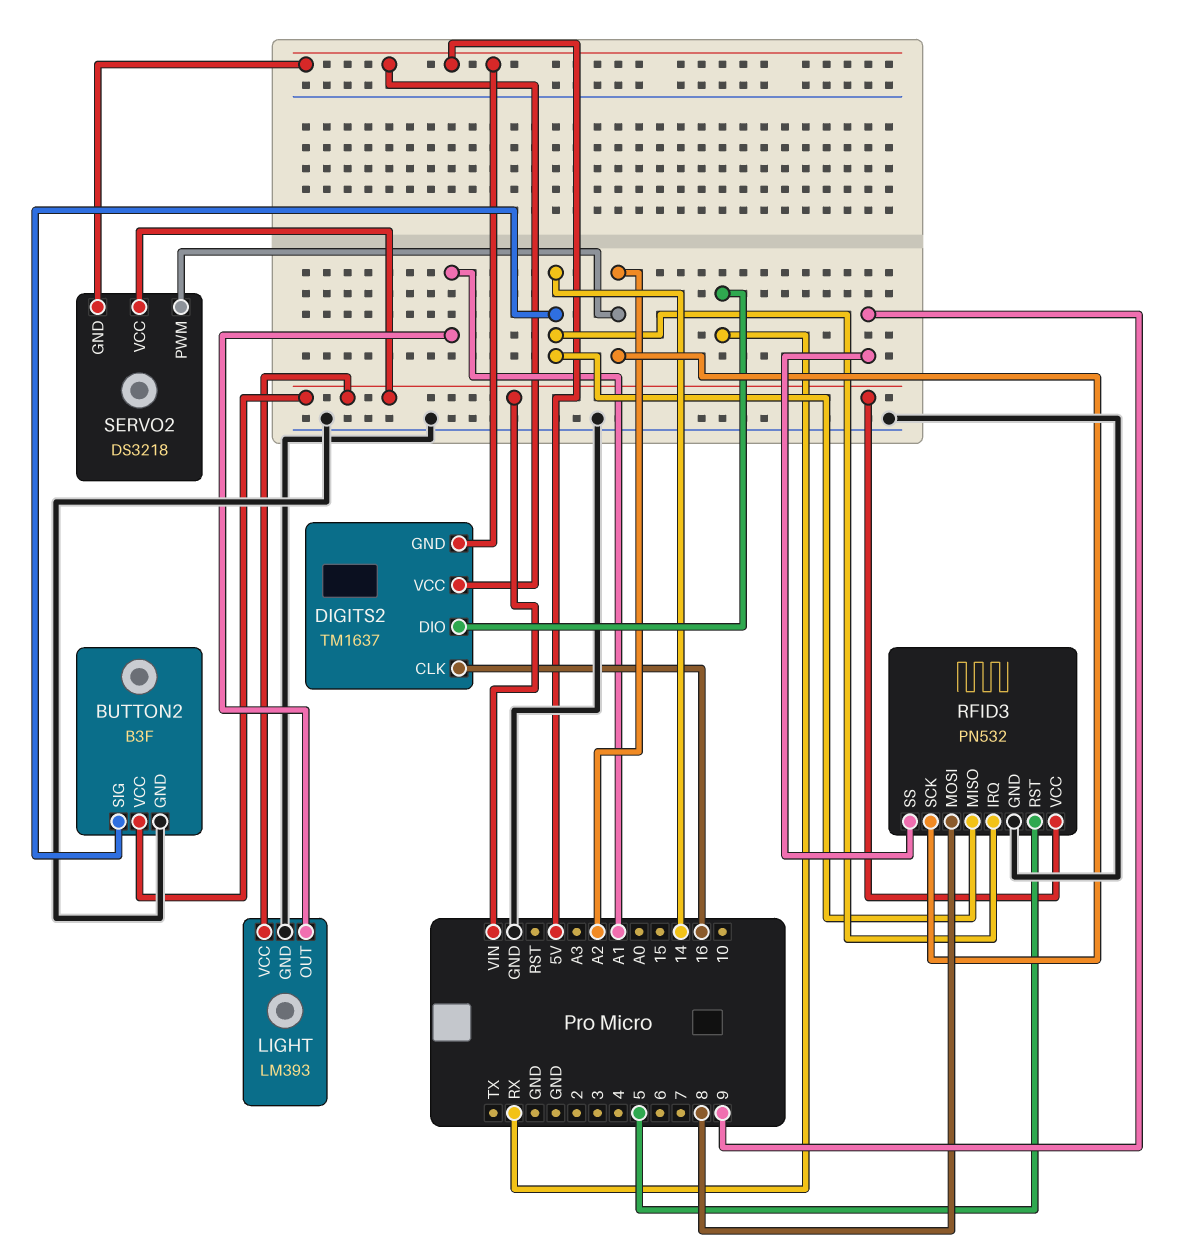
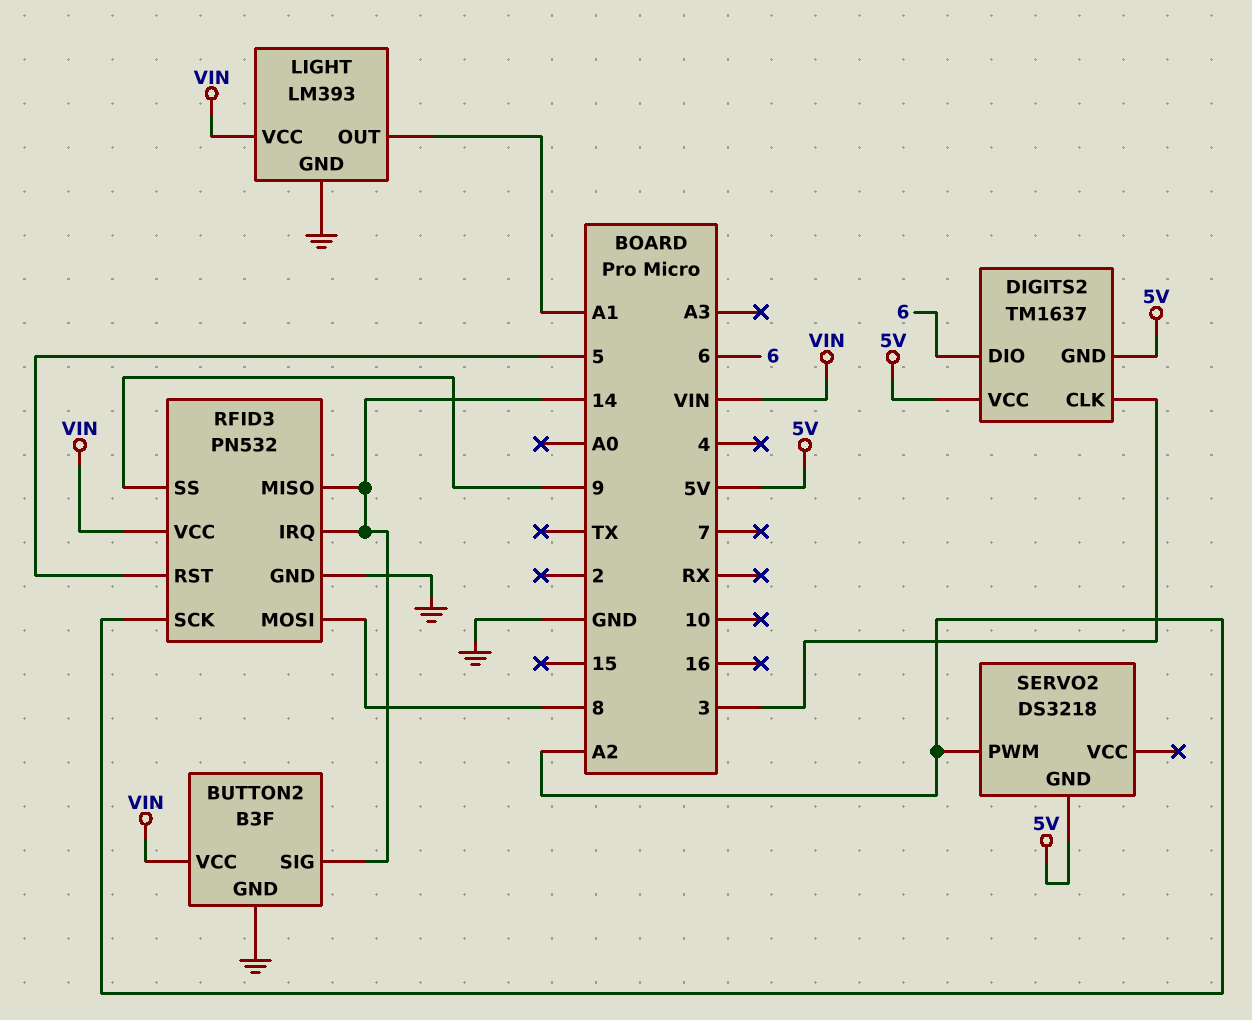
DIGITS2 pin CLK: 16 -> 3
DIGITS2 pin DIO: RX -> 6
SERVO2 pin VCC: VIN -> none

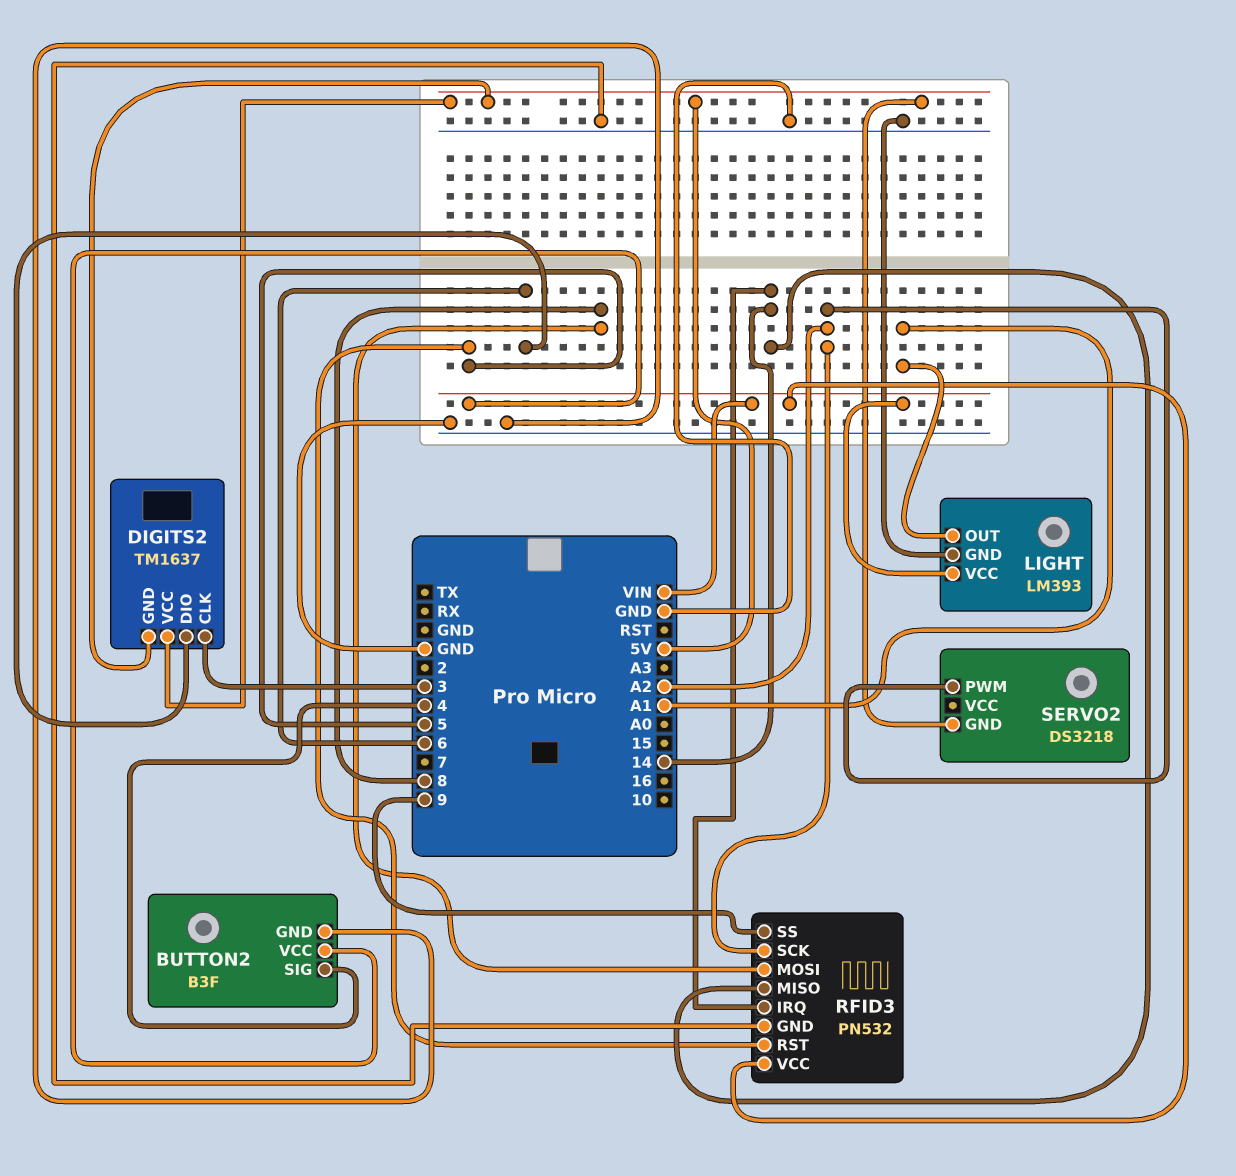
BUTTON2 pin SIG: 14 -> 4

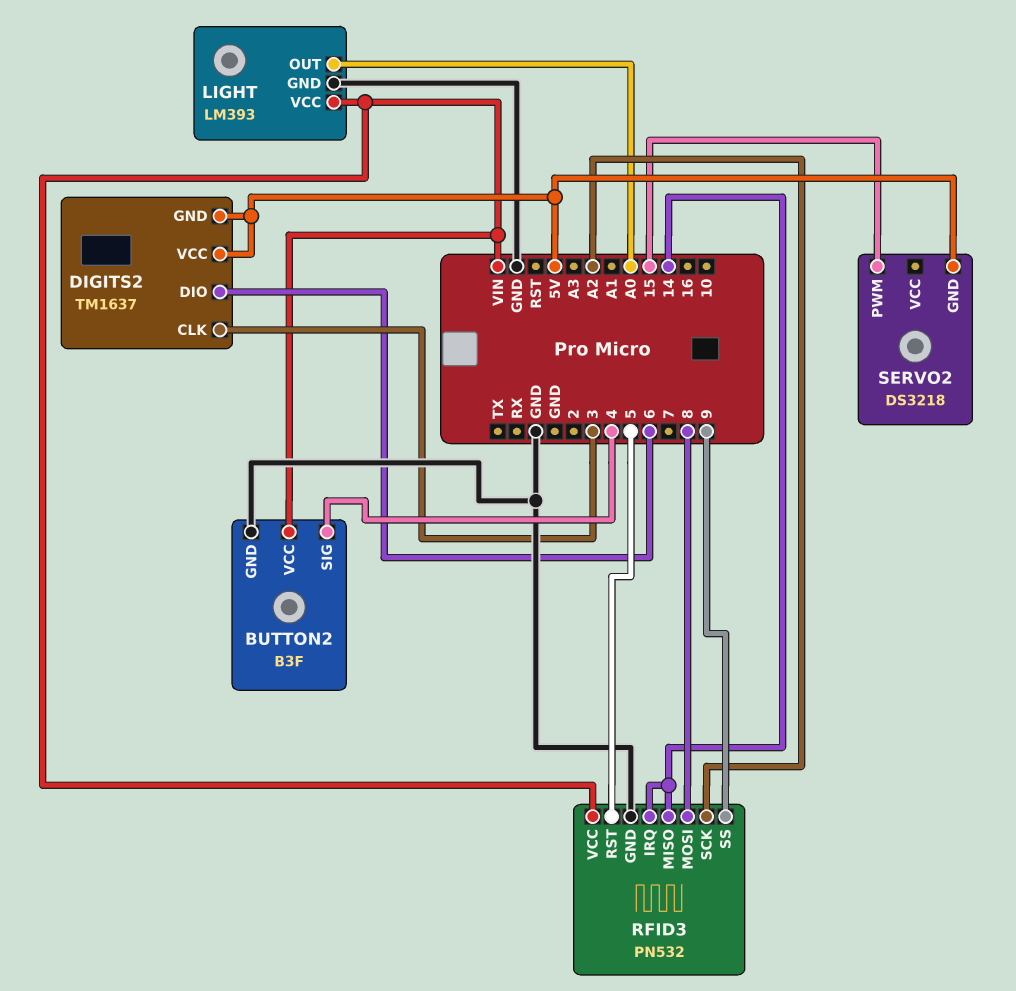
LIGHT pin OUT: A1 -> A0
SERVO2 pin PWM: A2 -> 15

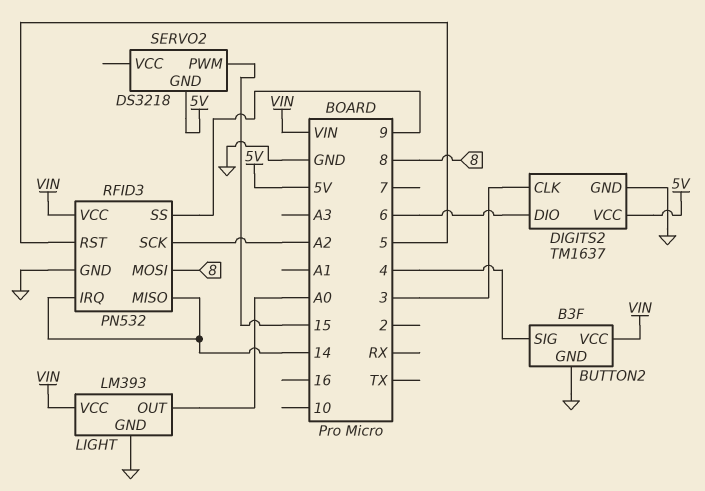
DIGITS2 pin GND: 5V -> GND

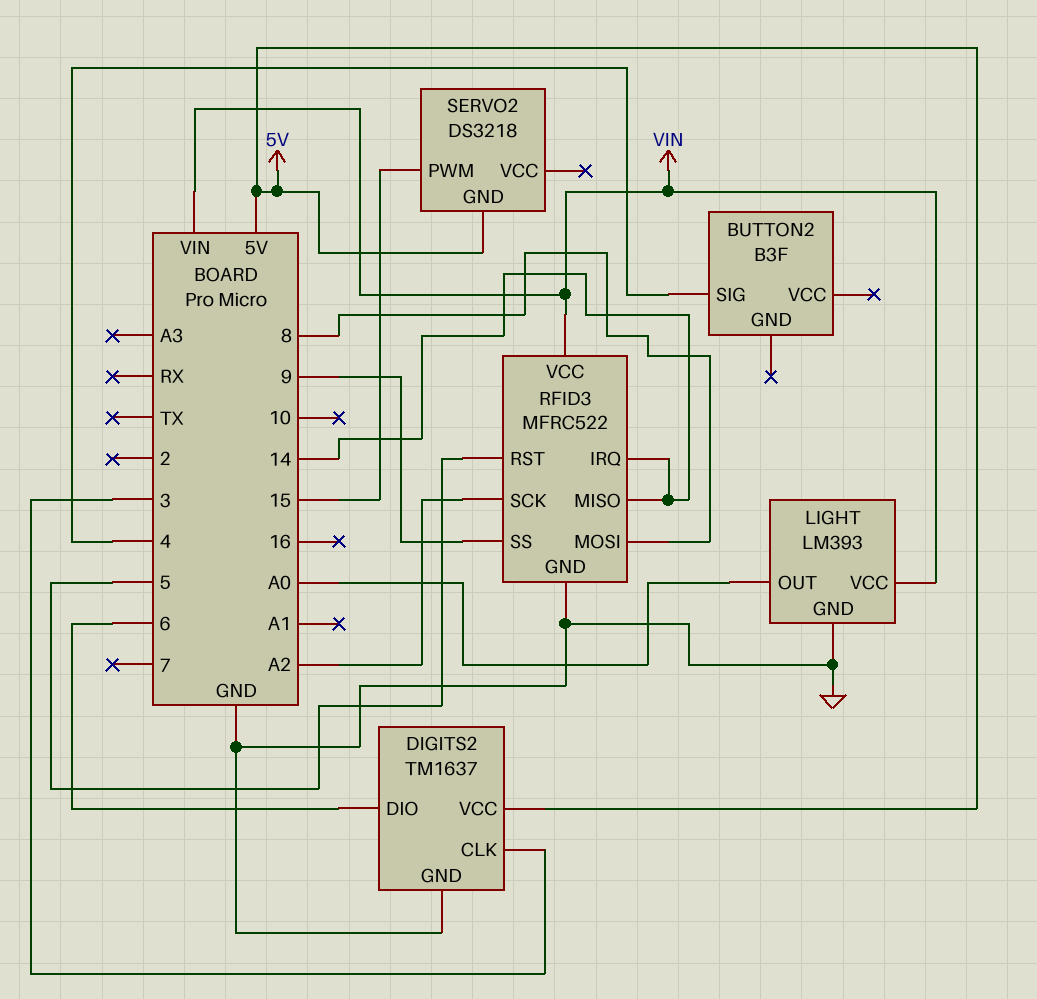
BUTTON2 pin GND: GND -> none
BUTTON2 pin VCC: VIN -> none
RFID3: PN532 -> MFRC522

